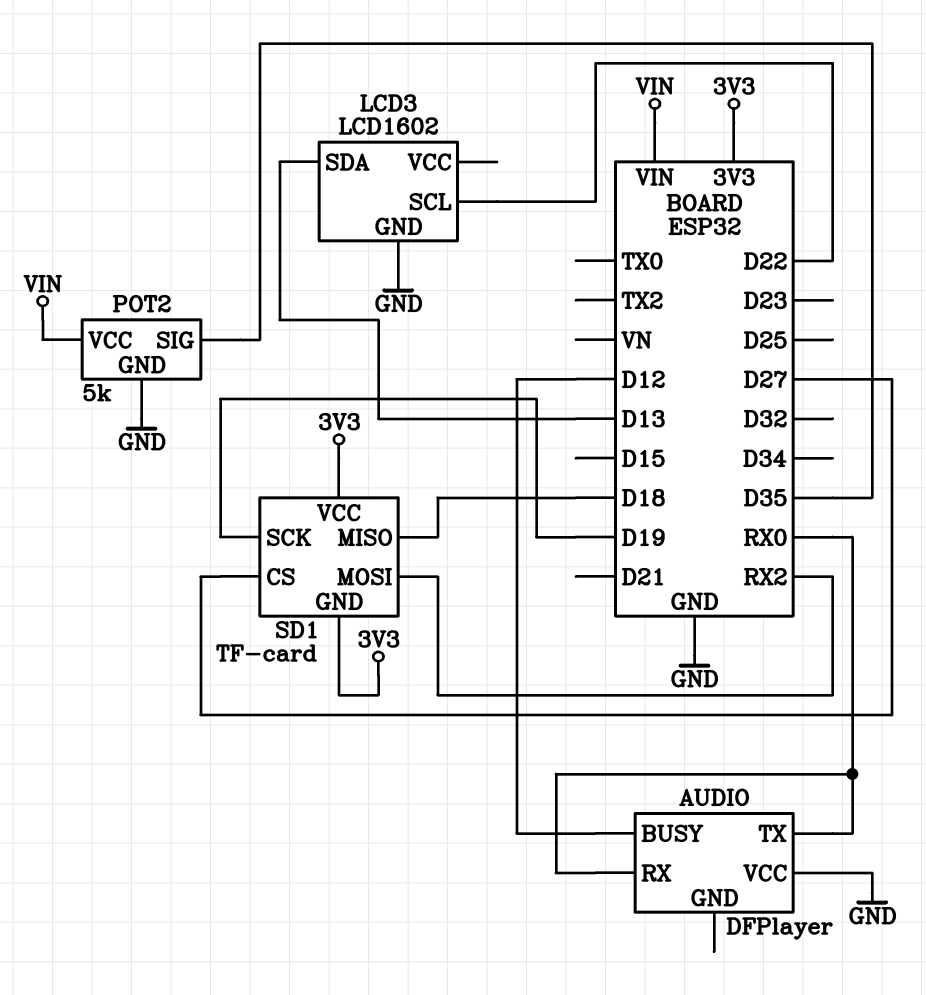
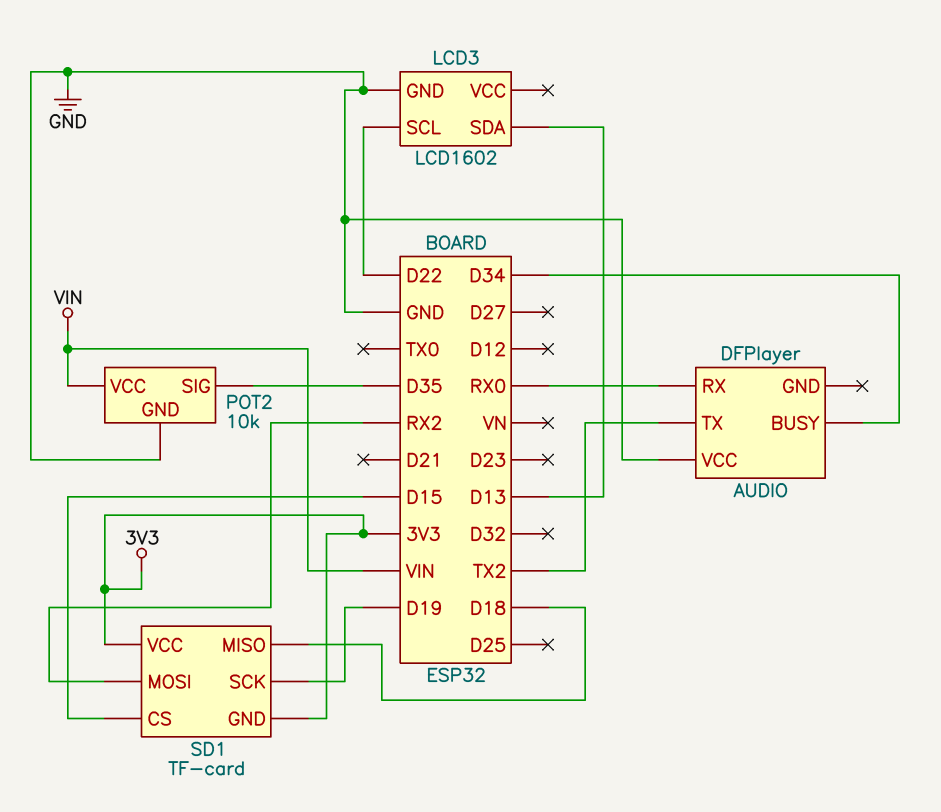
AUDIO pin BUSY: D12 -> D34
AUDIO pin TX: RX0 -> TX2
POT2: 5k -> 10k
SD1 pin CS: D27 -> D15

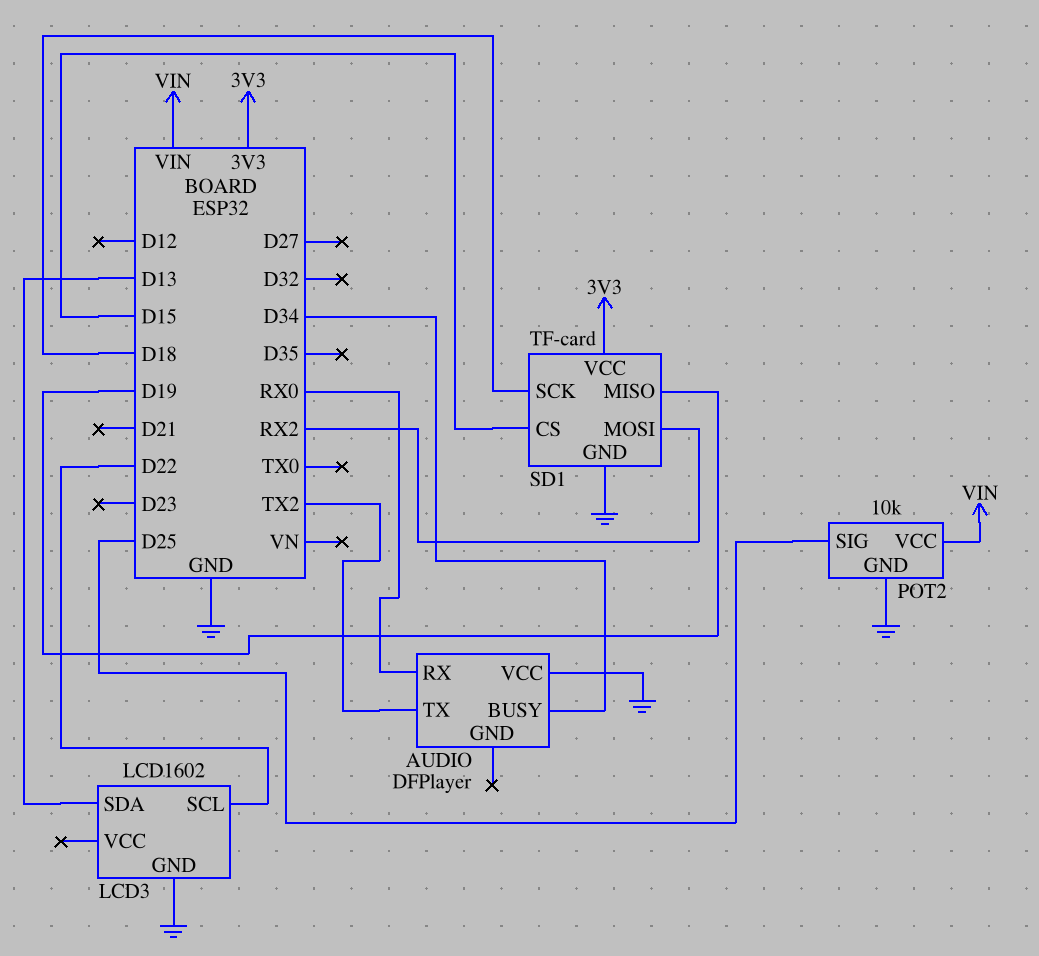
POT2 pin SIG: D35 -> D25
SD1 pin GND: 3V3 -> GND
SD1 pin MISO: D18 -> D19
SD1 pin SCK: D19 -> D18

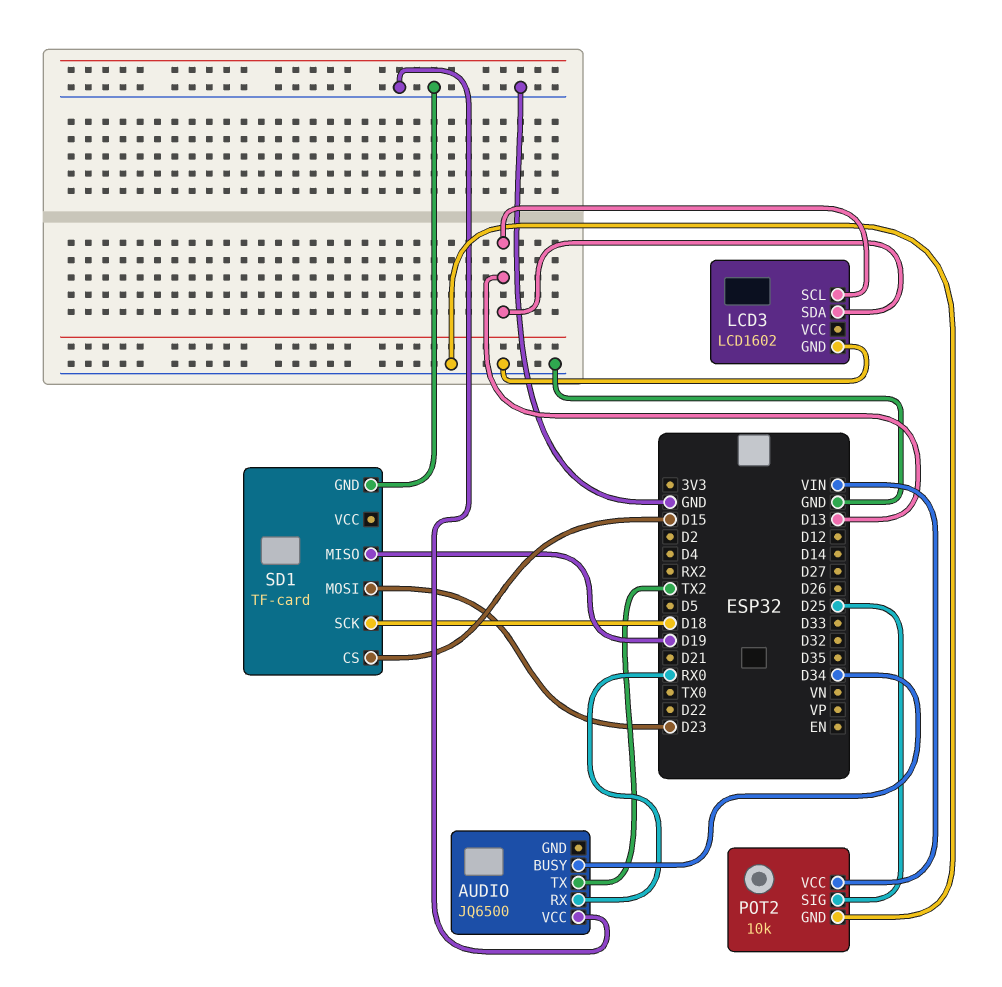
AUDIO: DFPlayer -> JQ6500
LCD3 pin SCL: D22 -> D13
SD1 pin MOSI: RX2 -> D23
SD1 pin VCC: 3V3 -> none

